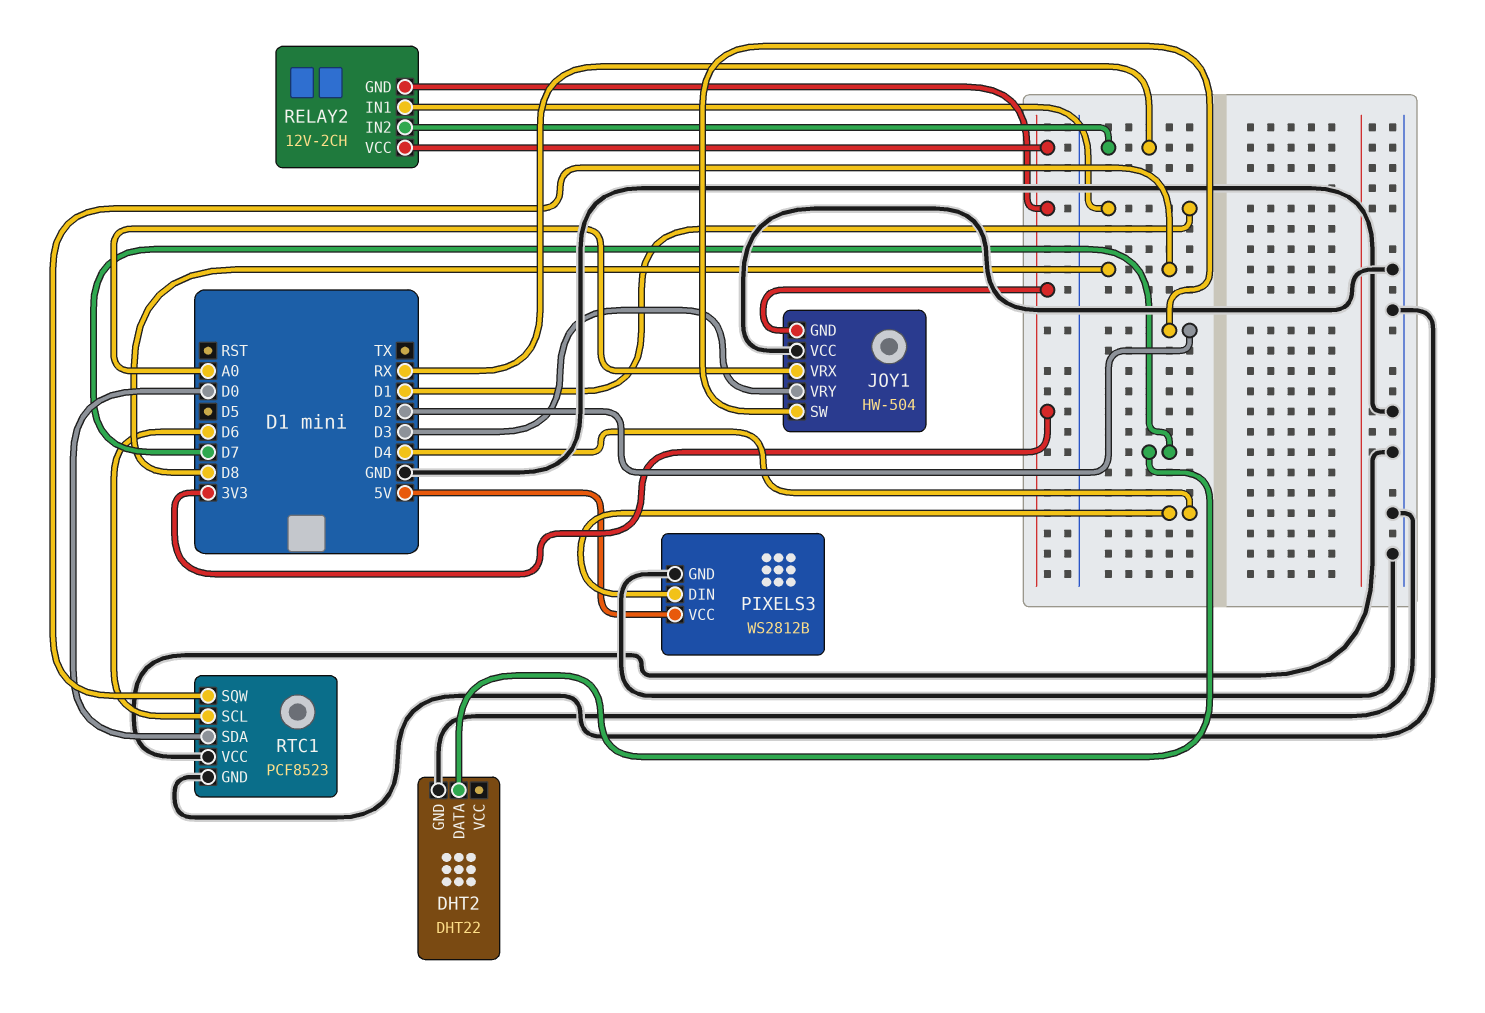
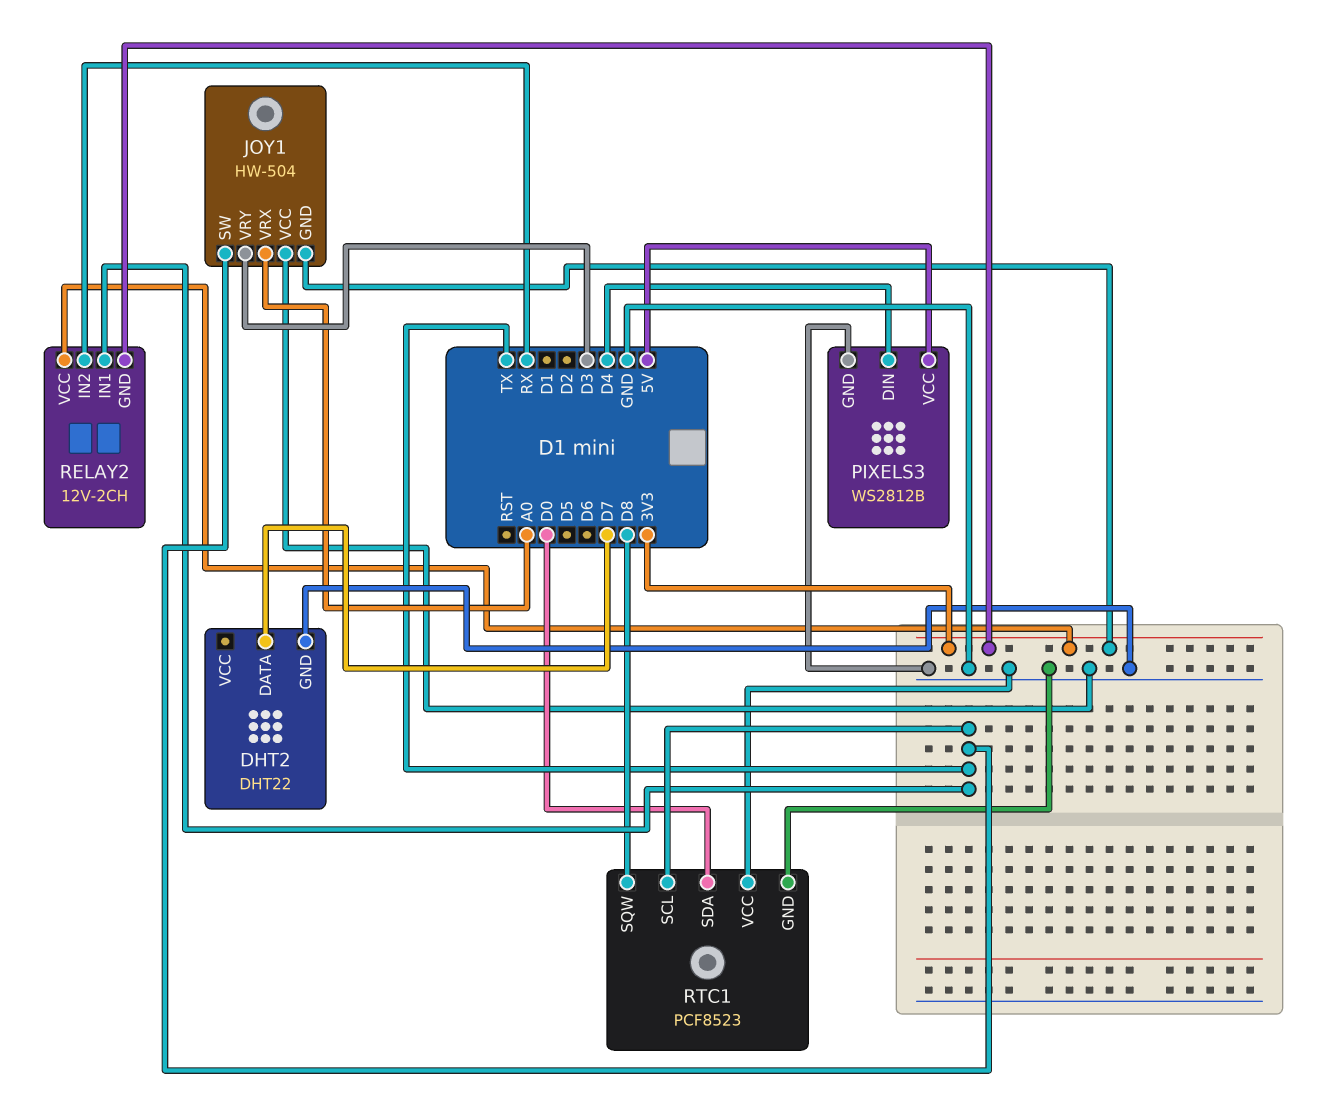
JOY1 pin SW: D2 -> TX
RELAY2 pin IN1: D1 -> TX
RTC1 pin SCL: D6 -> TX

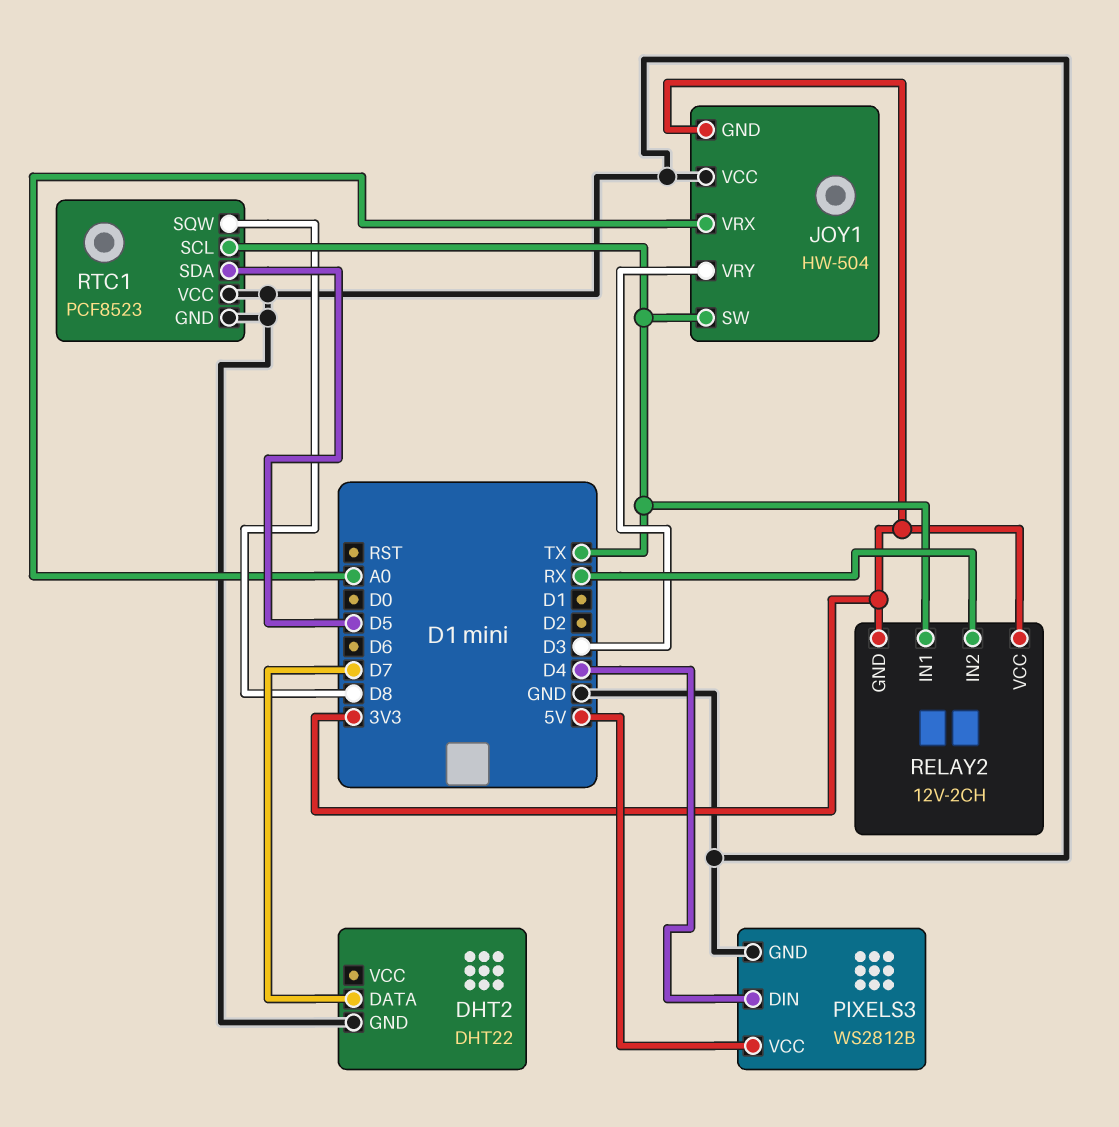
RTC1 pin SDA: D0 -> D5

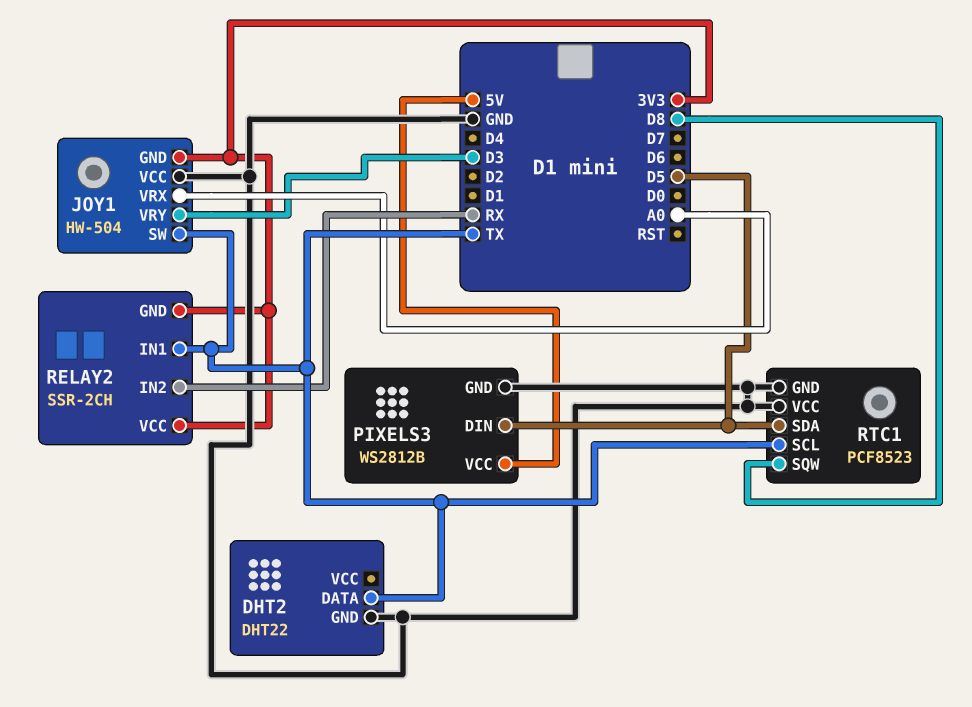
DHT2 pin DATA: D7 -> TX
PIXELS3 pin DIN: D4 -> D5
RELAY2: 12V-2CH -> SSR-2CH

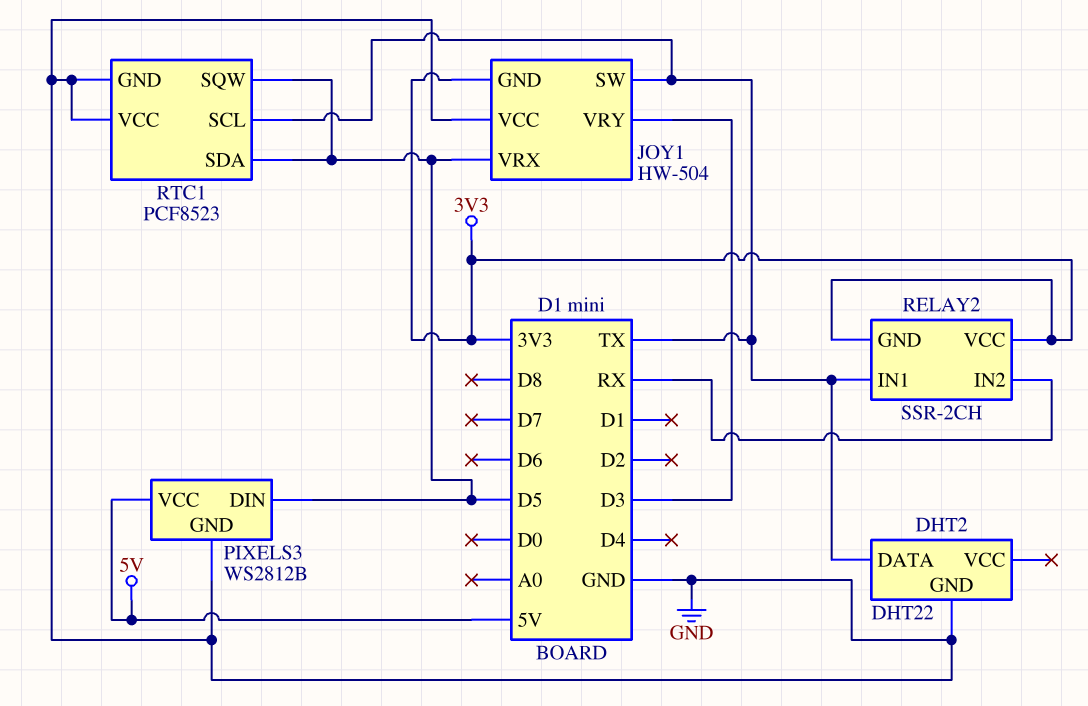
JOY1 pin VRX: A0 -> D5
RTC1 pin SQW: D8 -> D5

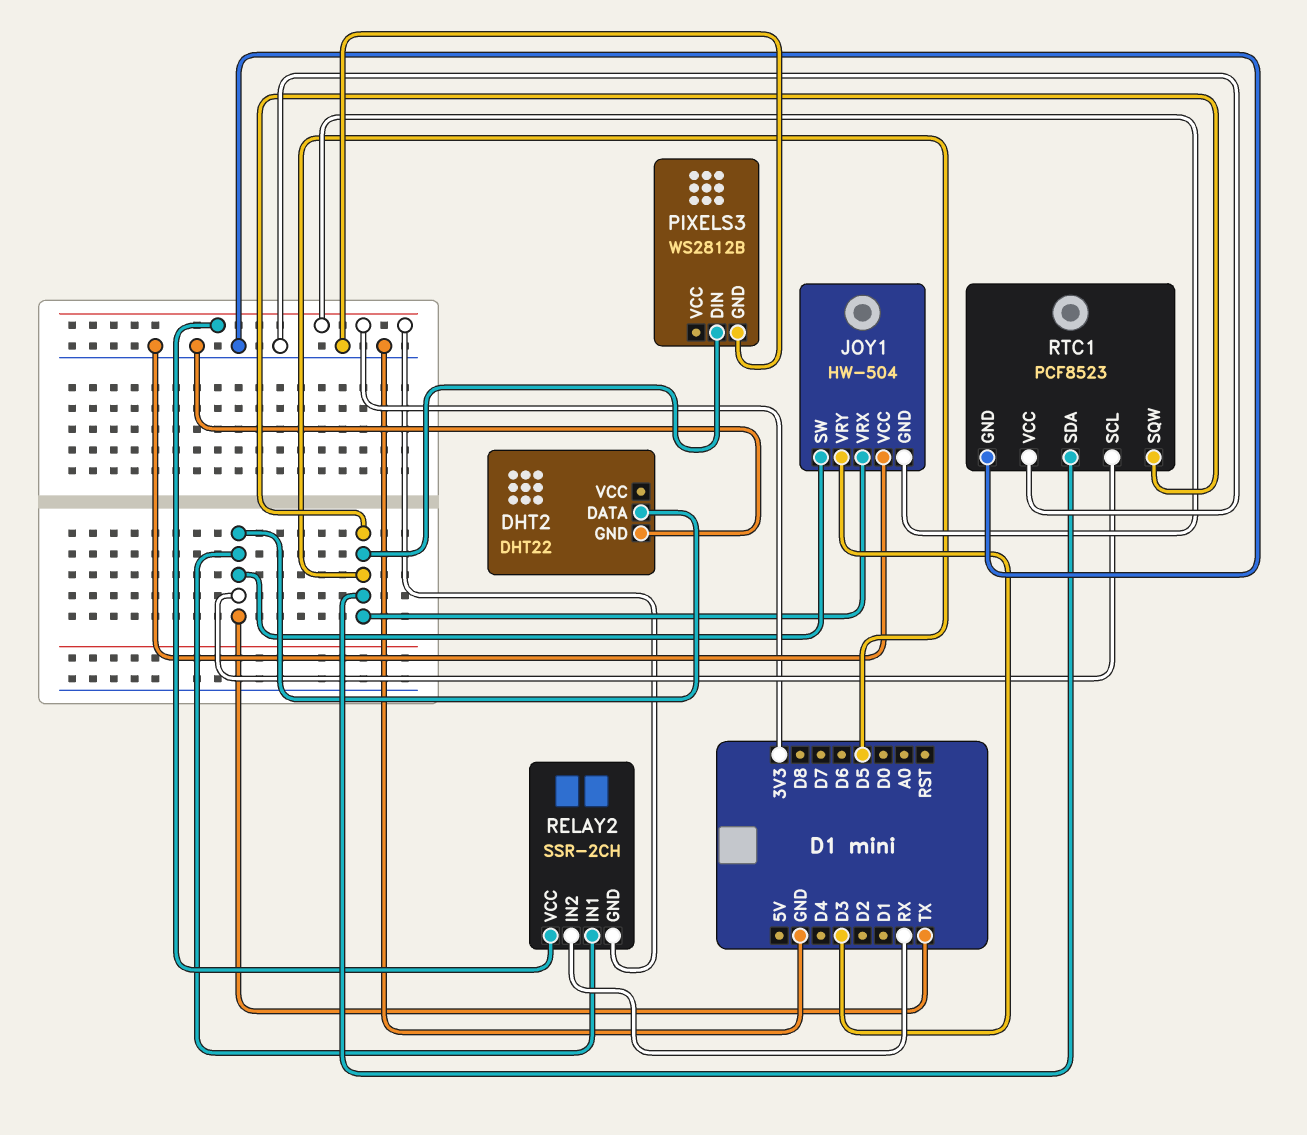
PIXELS3 pin VCC: 5V -> none

